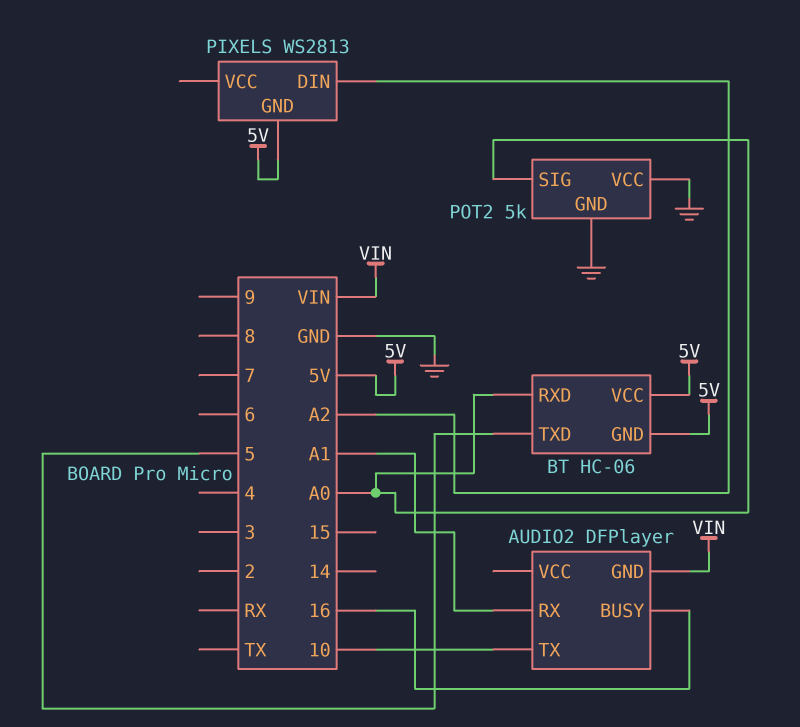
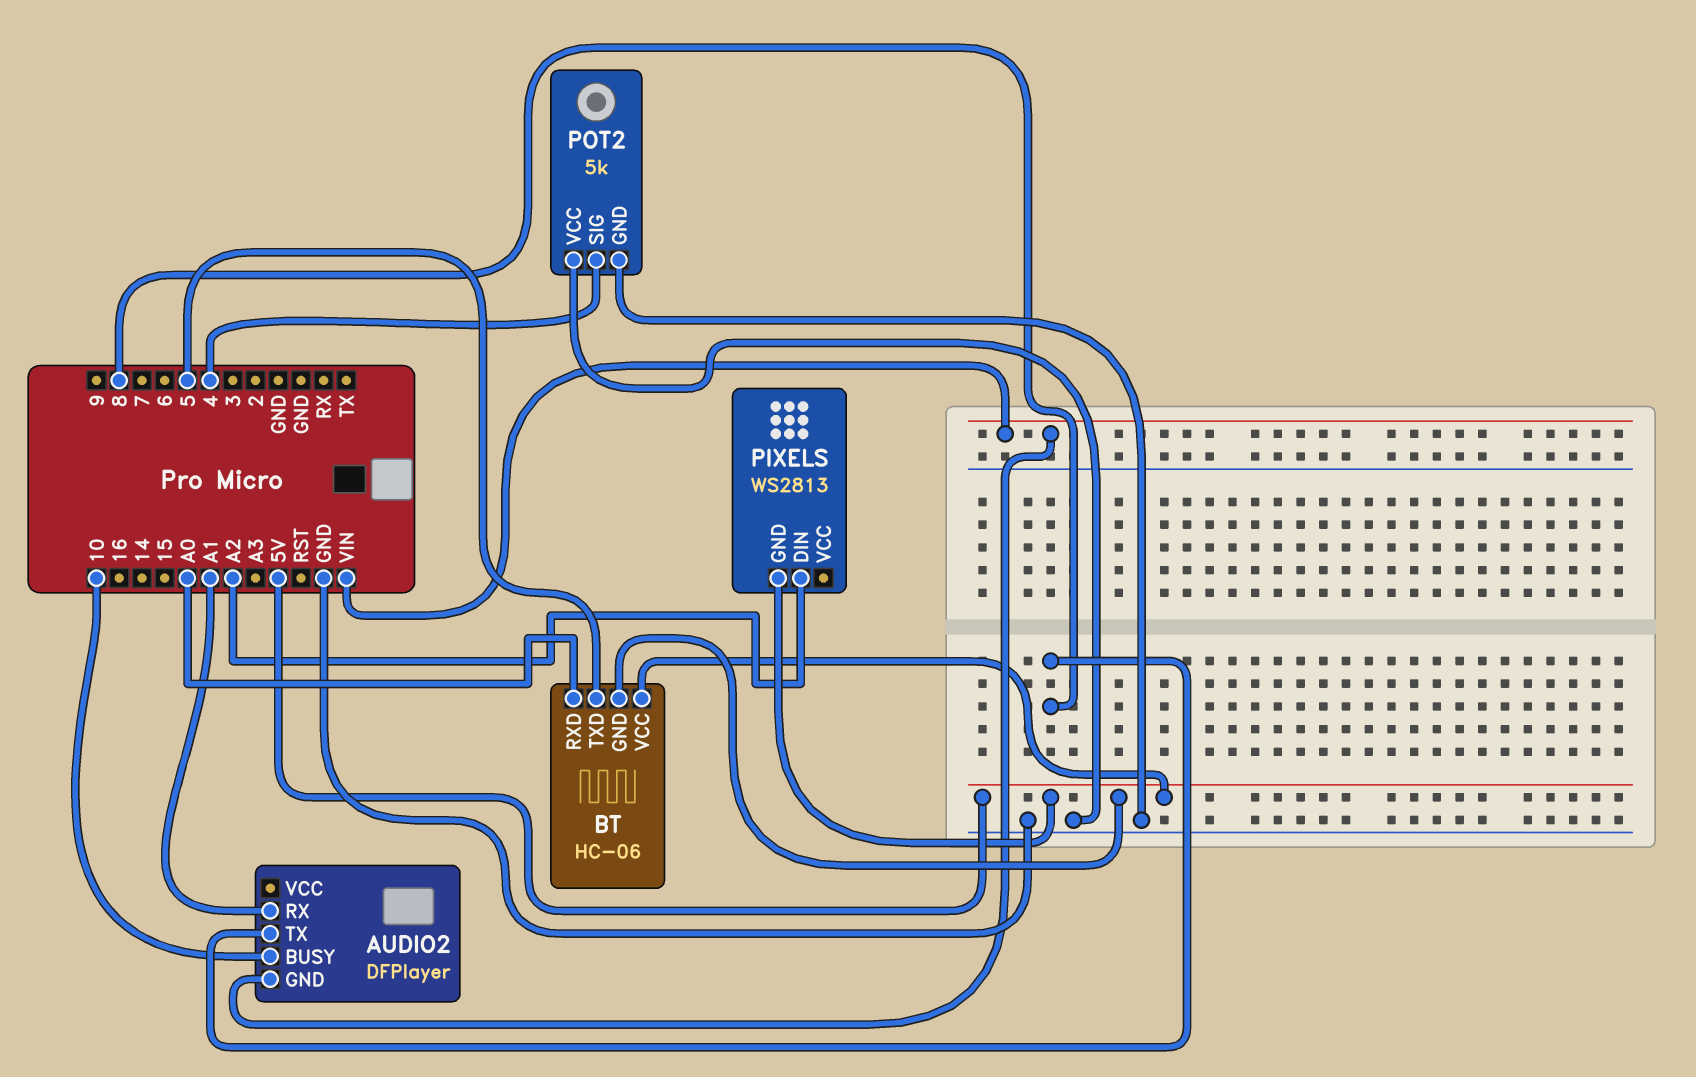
AUDIO2 pin BUSY: 16 -> 10
AUDIO2 pin TX: 10 -> 8
POT2 pin SIG: A0 -> 4

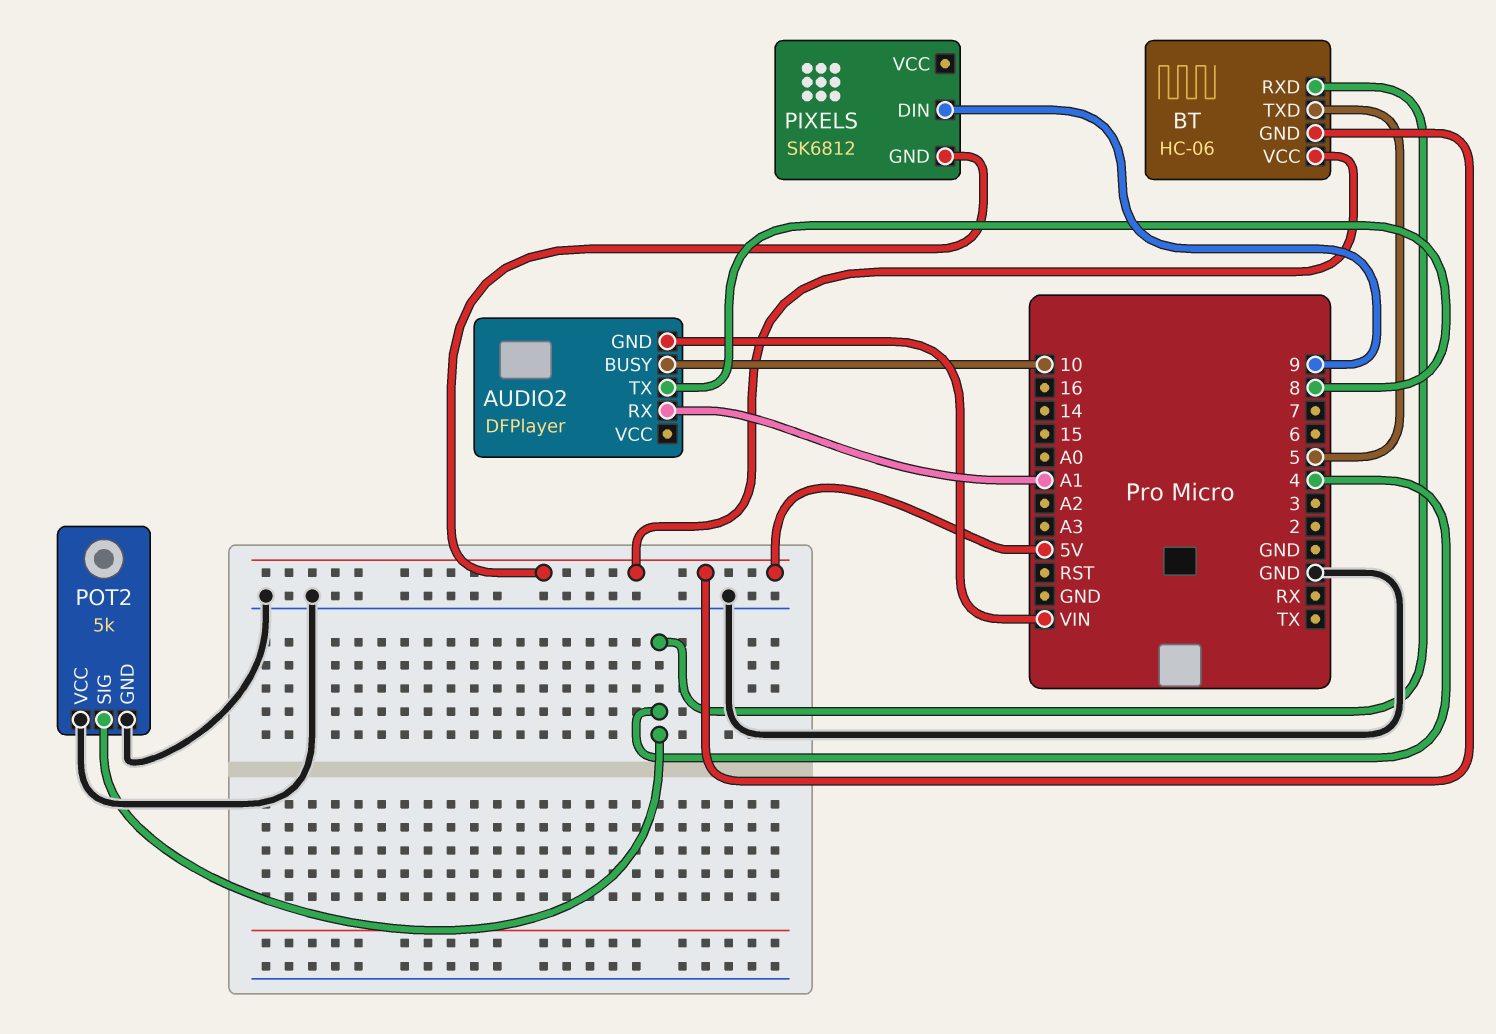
BT pin RXD: A0 -> 4
PIXELS: WS2813 -> SK6812
PIXELS pin DIN: A2 -> 9

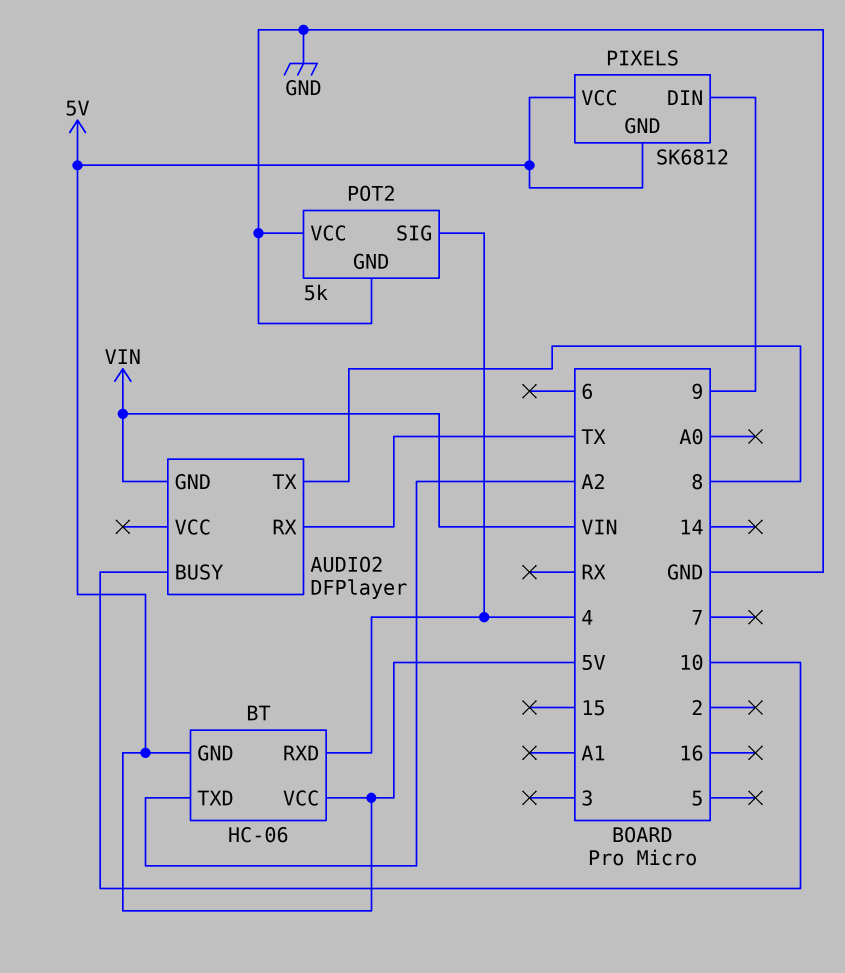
AUDIO2 pin RX: A1 -> TX
BT pin TXD: 5 -> A2
PIXELS pin VCC: none -> 5V

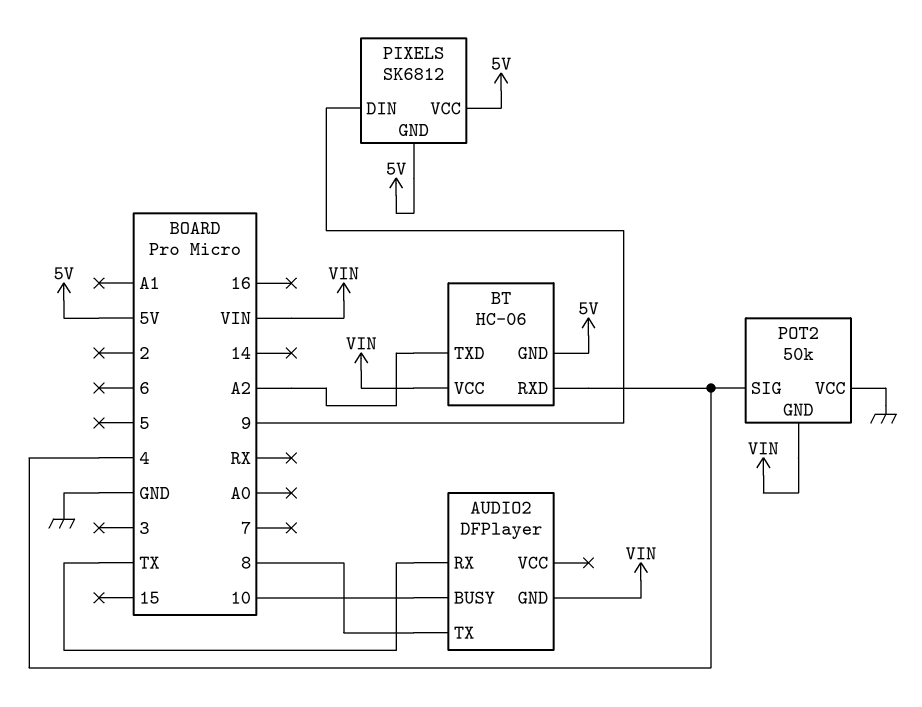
BT pin VCC: 5V -> VIN
POT2: 5k -> 50k
POT2 pin GND: GND -> VIN

